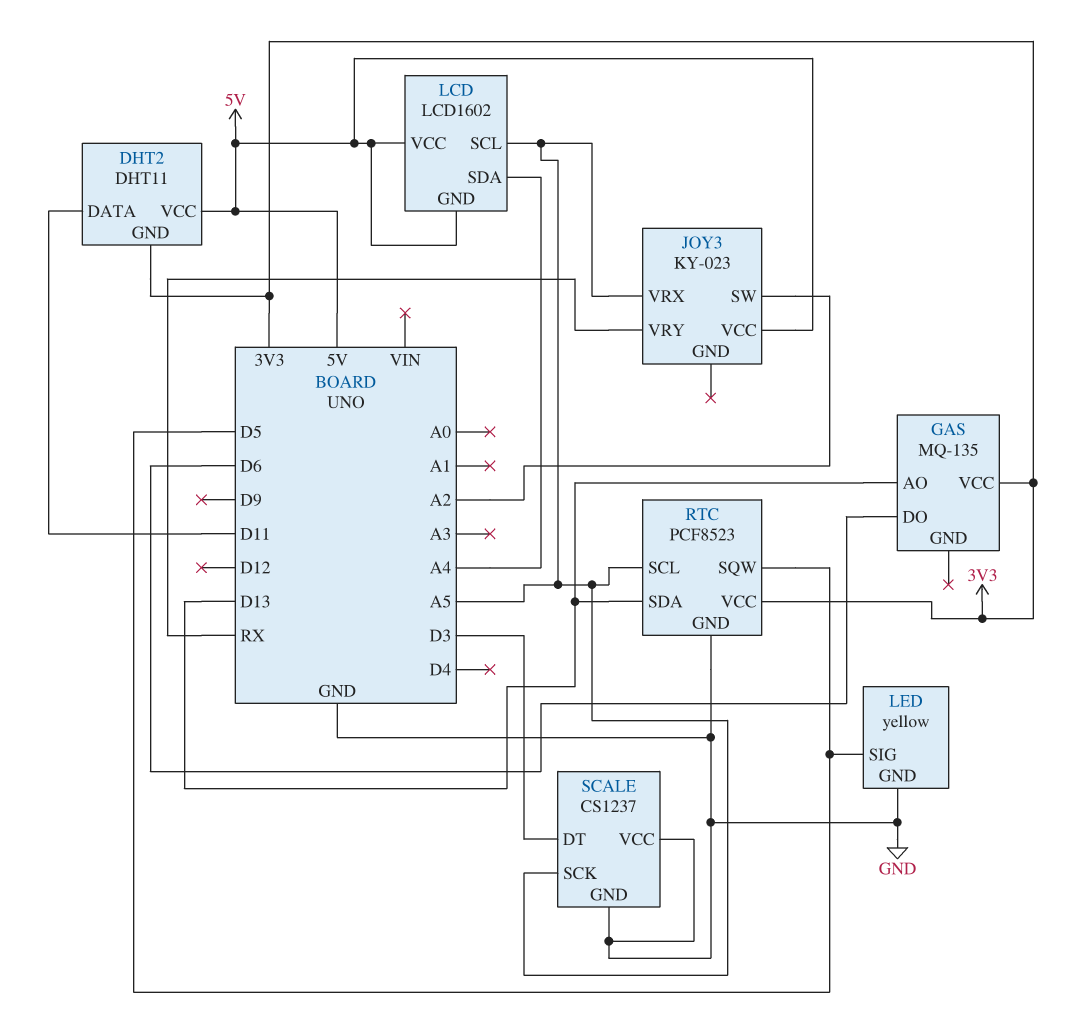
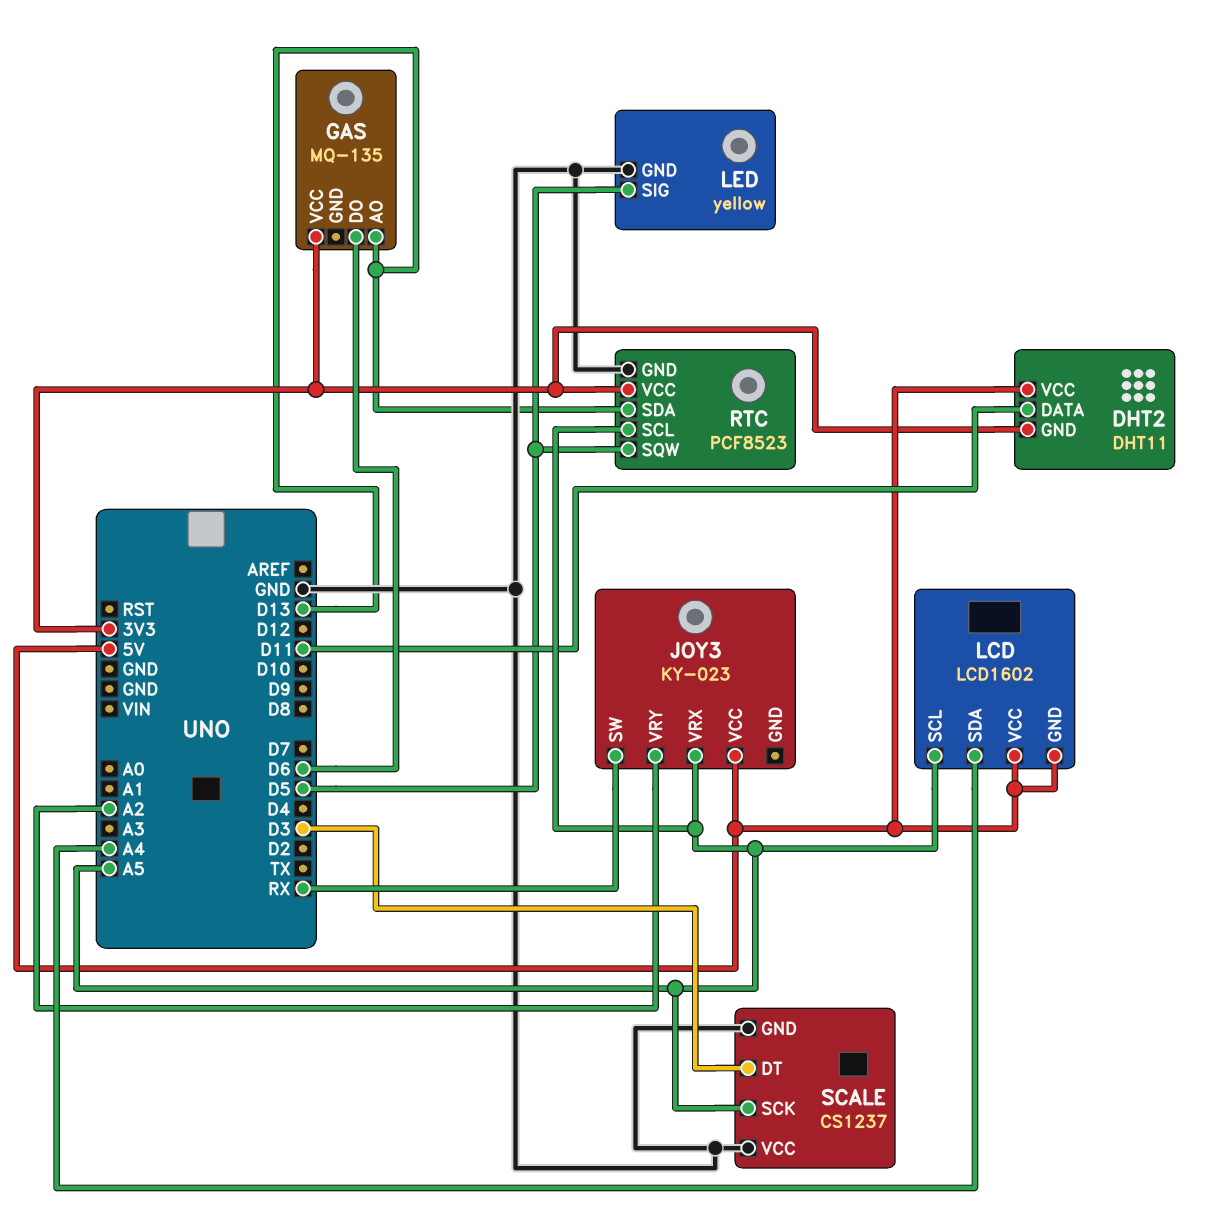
JOY3 pin SW: A2 -> RX
JOY3 pin VRY: RX -> A2

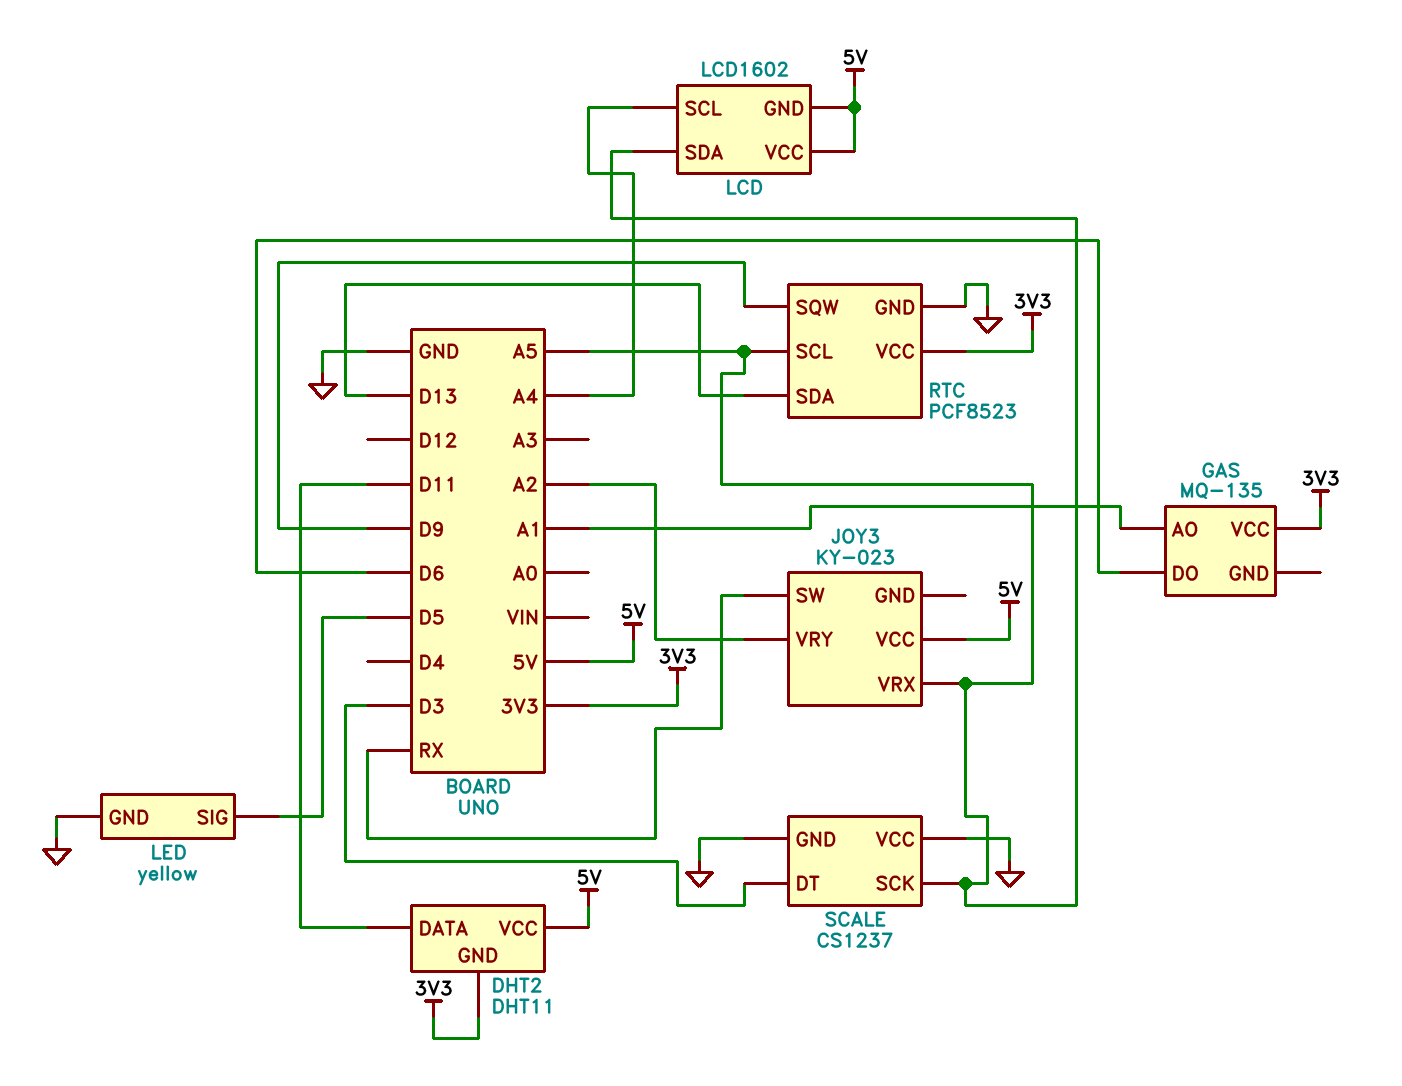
GAS pin AO: D13 -> A1
LCD pin SCL: A5 -> A4
LCD pin SDA: A4 -> A5
RTC pin SQW: D5 -> D9

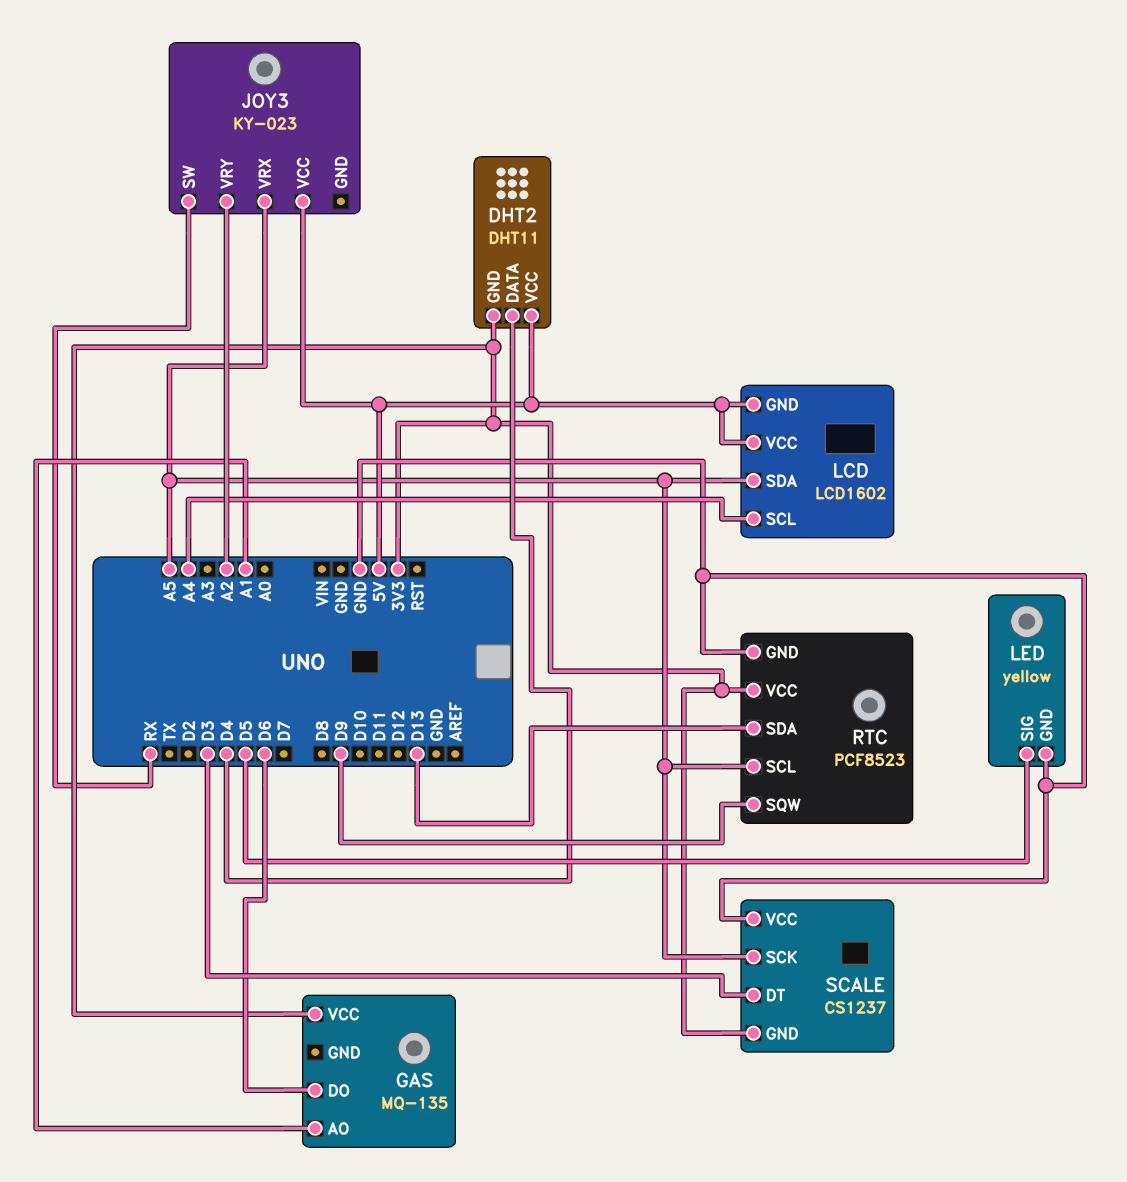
DHT2 pin DATA: D11 -> D4
SCALE pin GND: GND -> 3V3

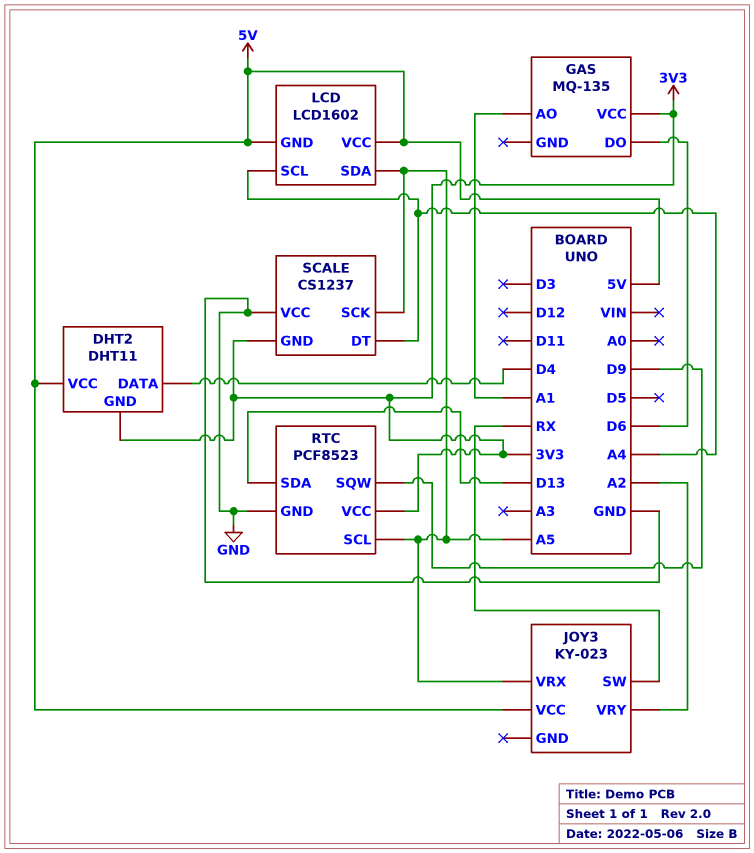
LED: yellow -> none
LED pin GND: GND -> none
LED pin SIG: D5 -> none
SCALE pin DT: D3 -> A4

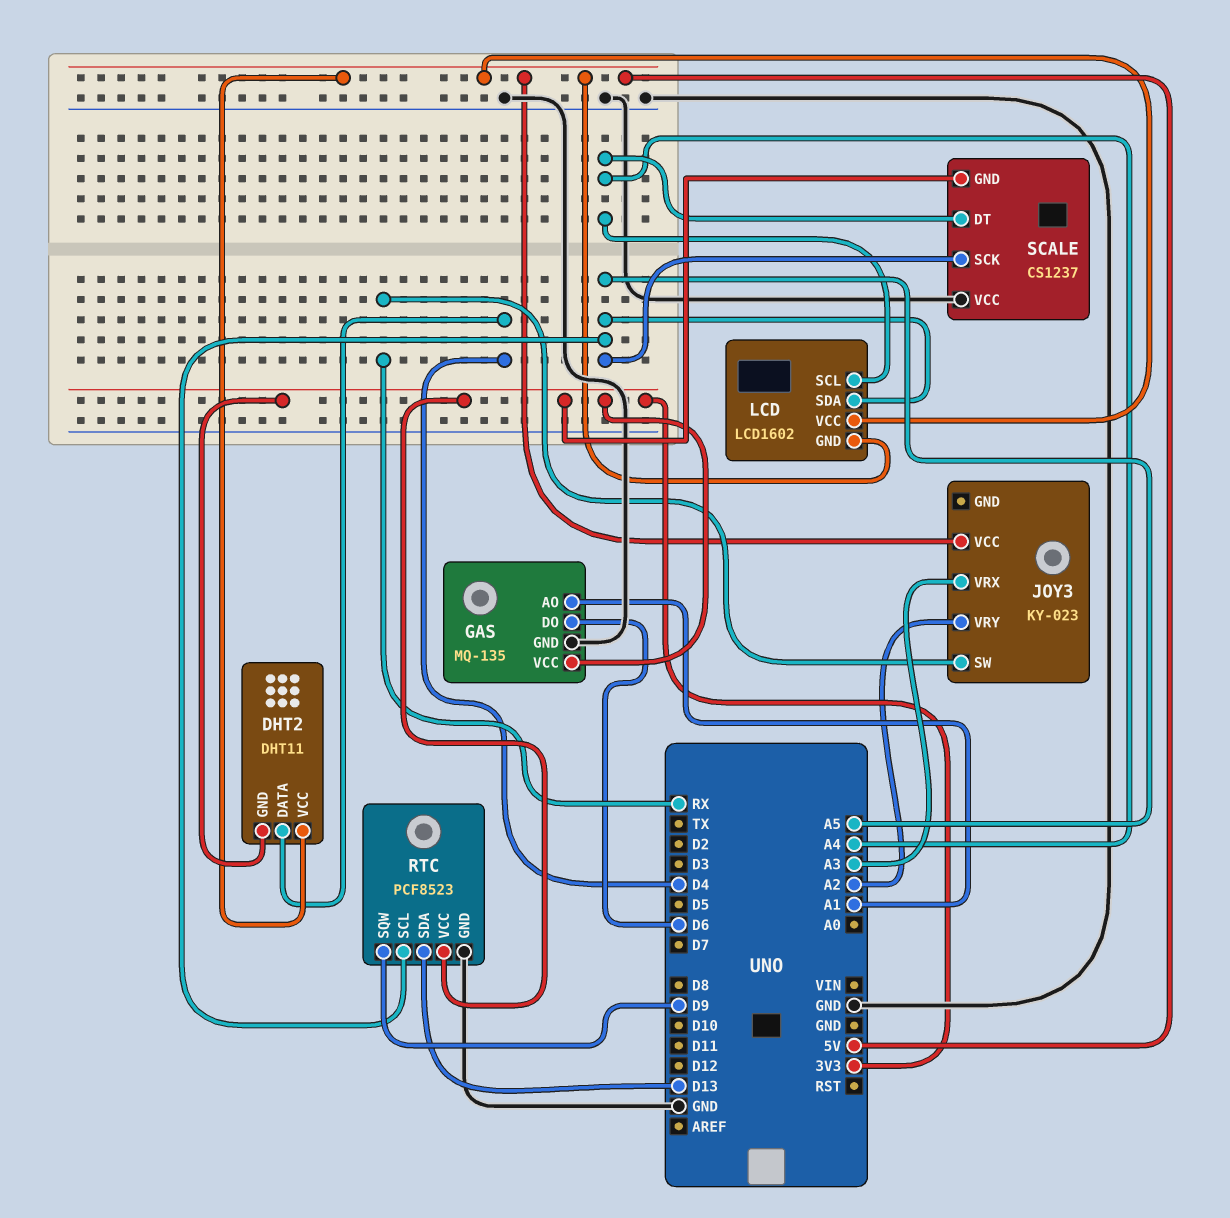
GAS pin GND: none -> GND
JOY3 pin VRX: A5 -> A3

